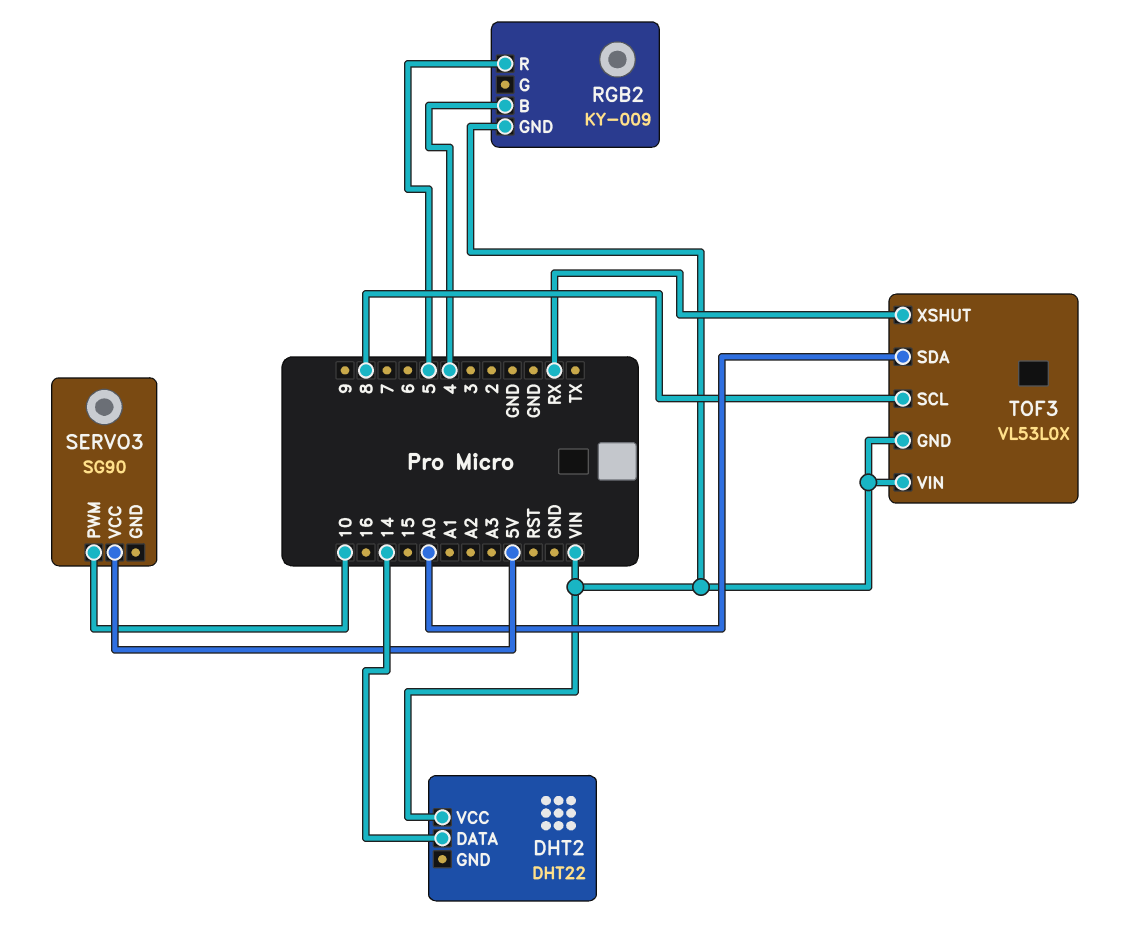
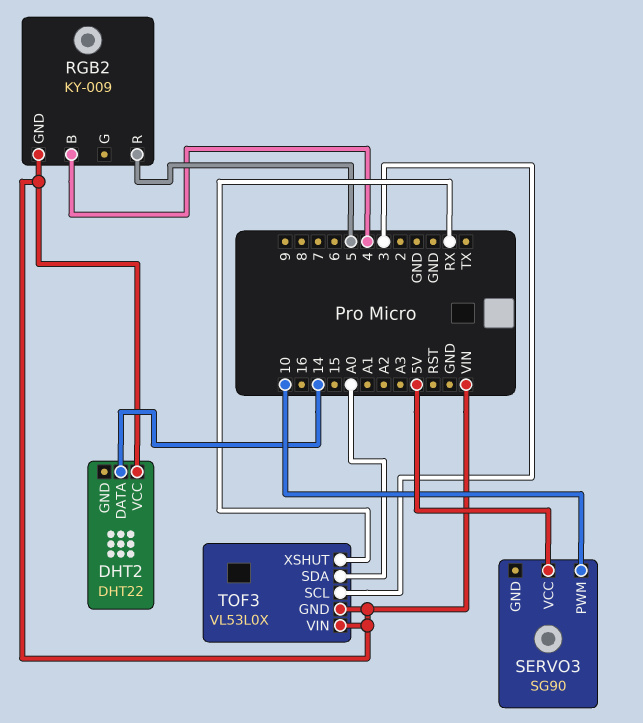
TOF3 pin SCL: 8 -> 3

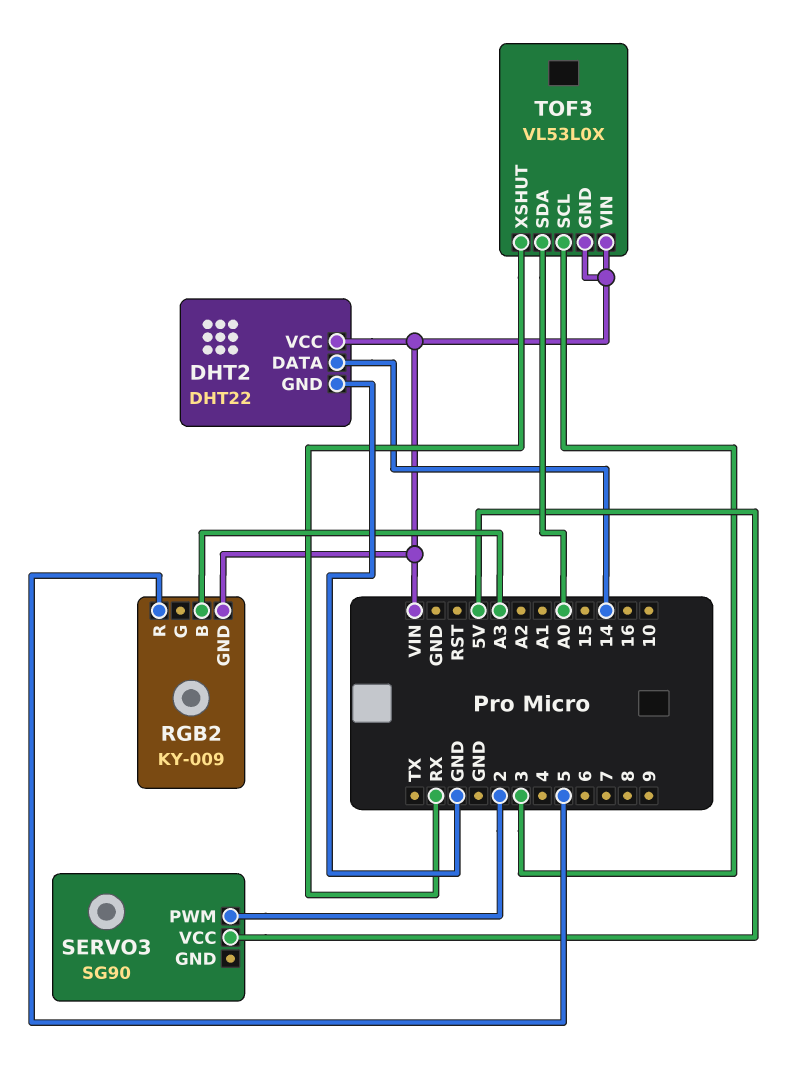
DHT2 pin GND: none -> GND
RGB2 pin B: 4 -> A3
SERVO3 pin PWM: 10 -> 2

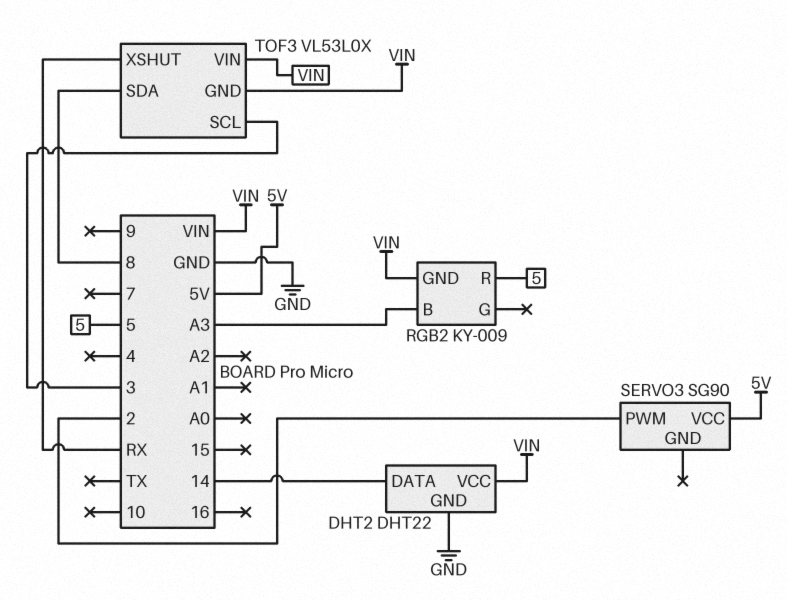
TOF3 pin SDA: A0 -> 8

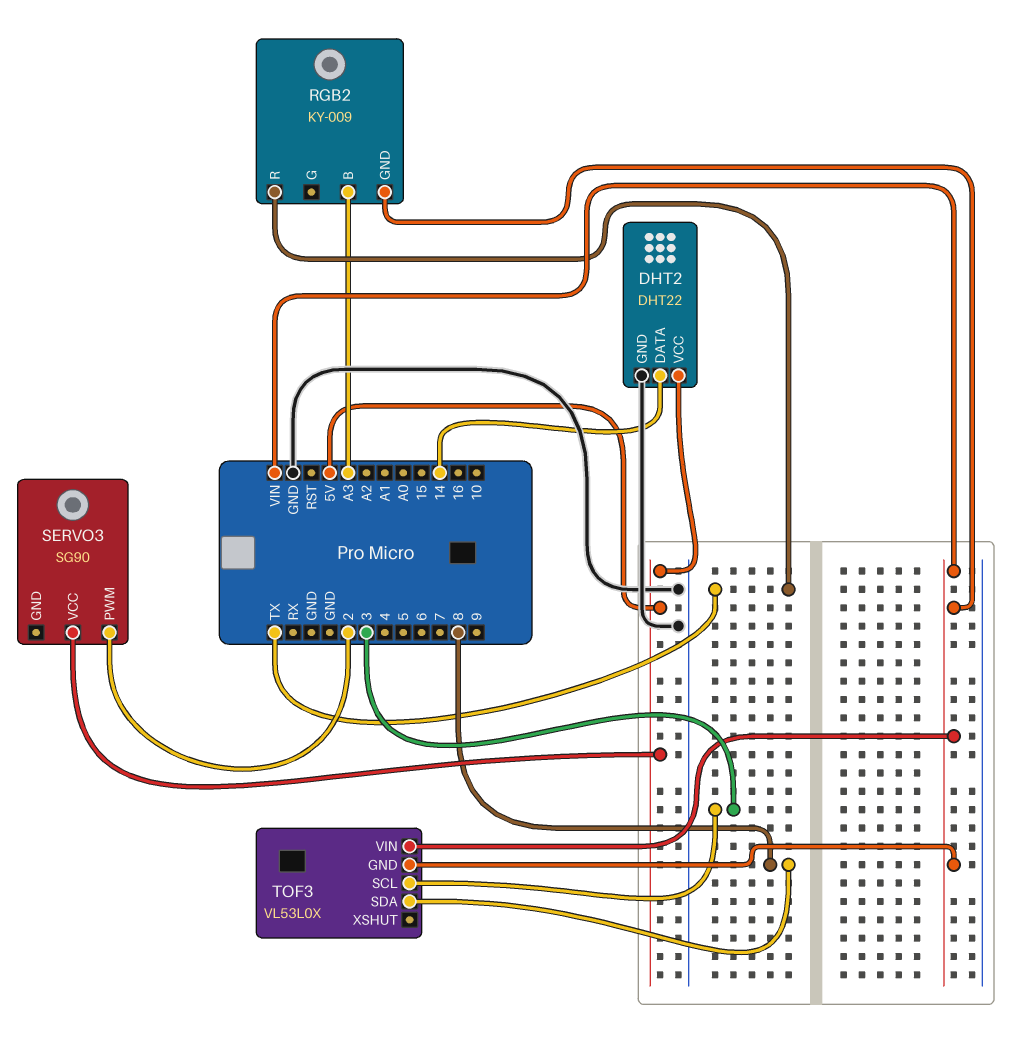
DHT2 pin VCC: VIN -> 5V
RGB2 pin R: 5 -> TX
TOF3 pin XSHUT: RX -> none

